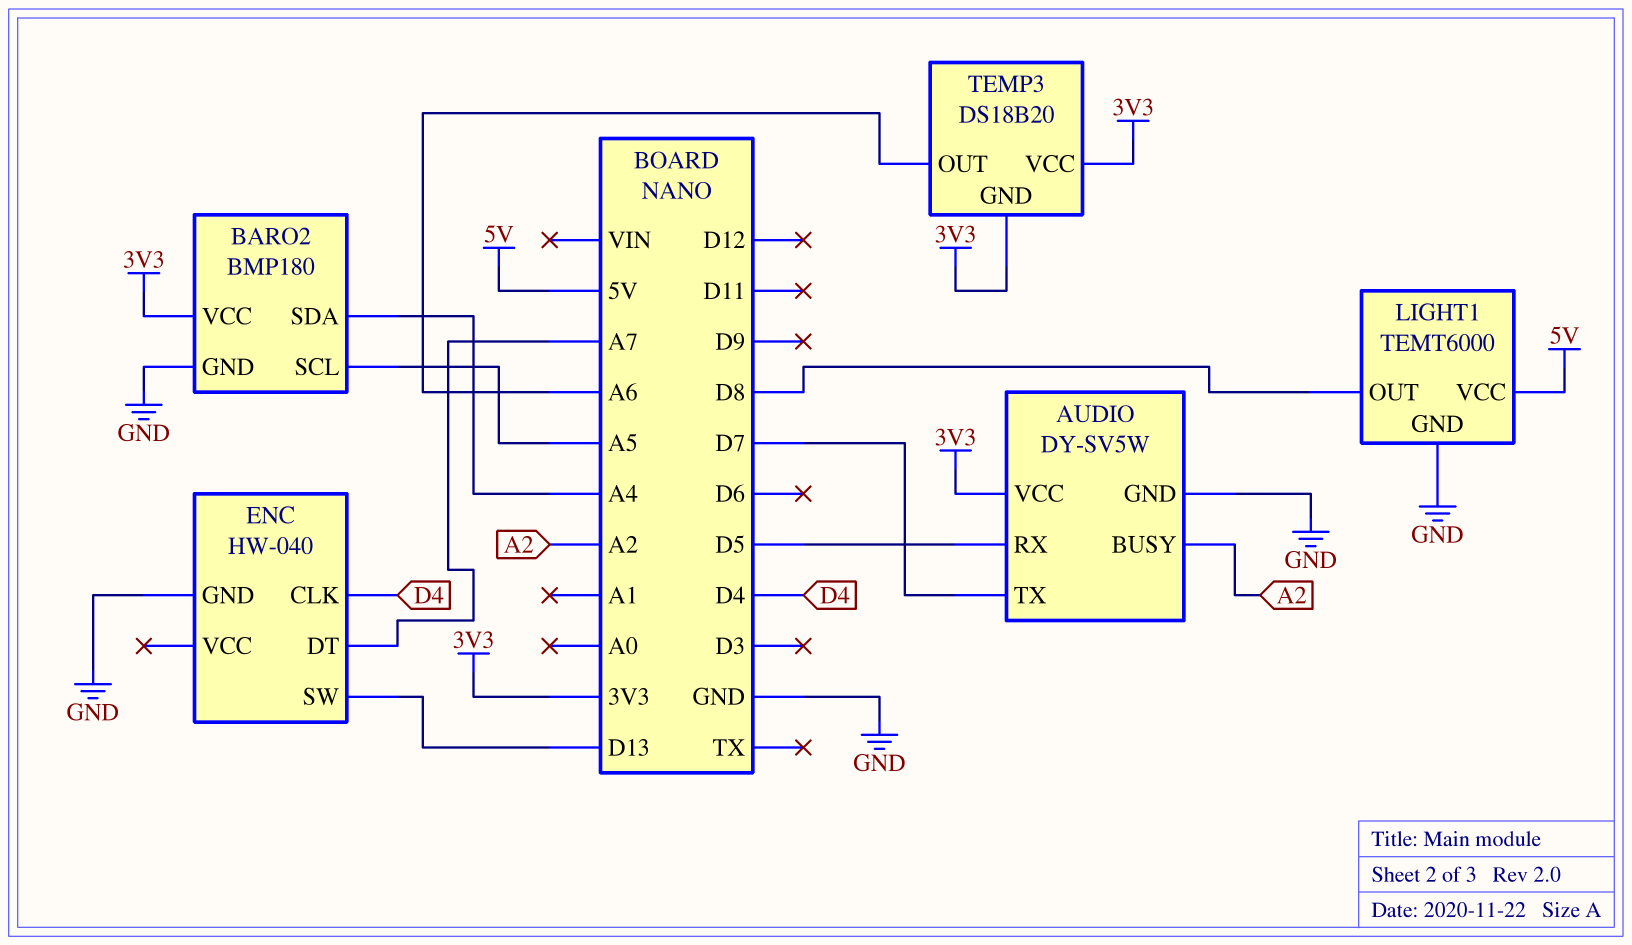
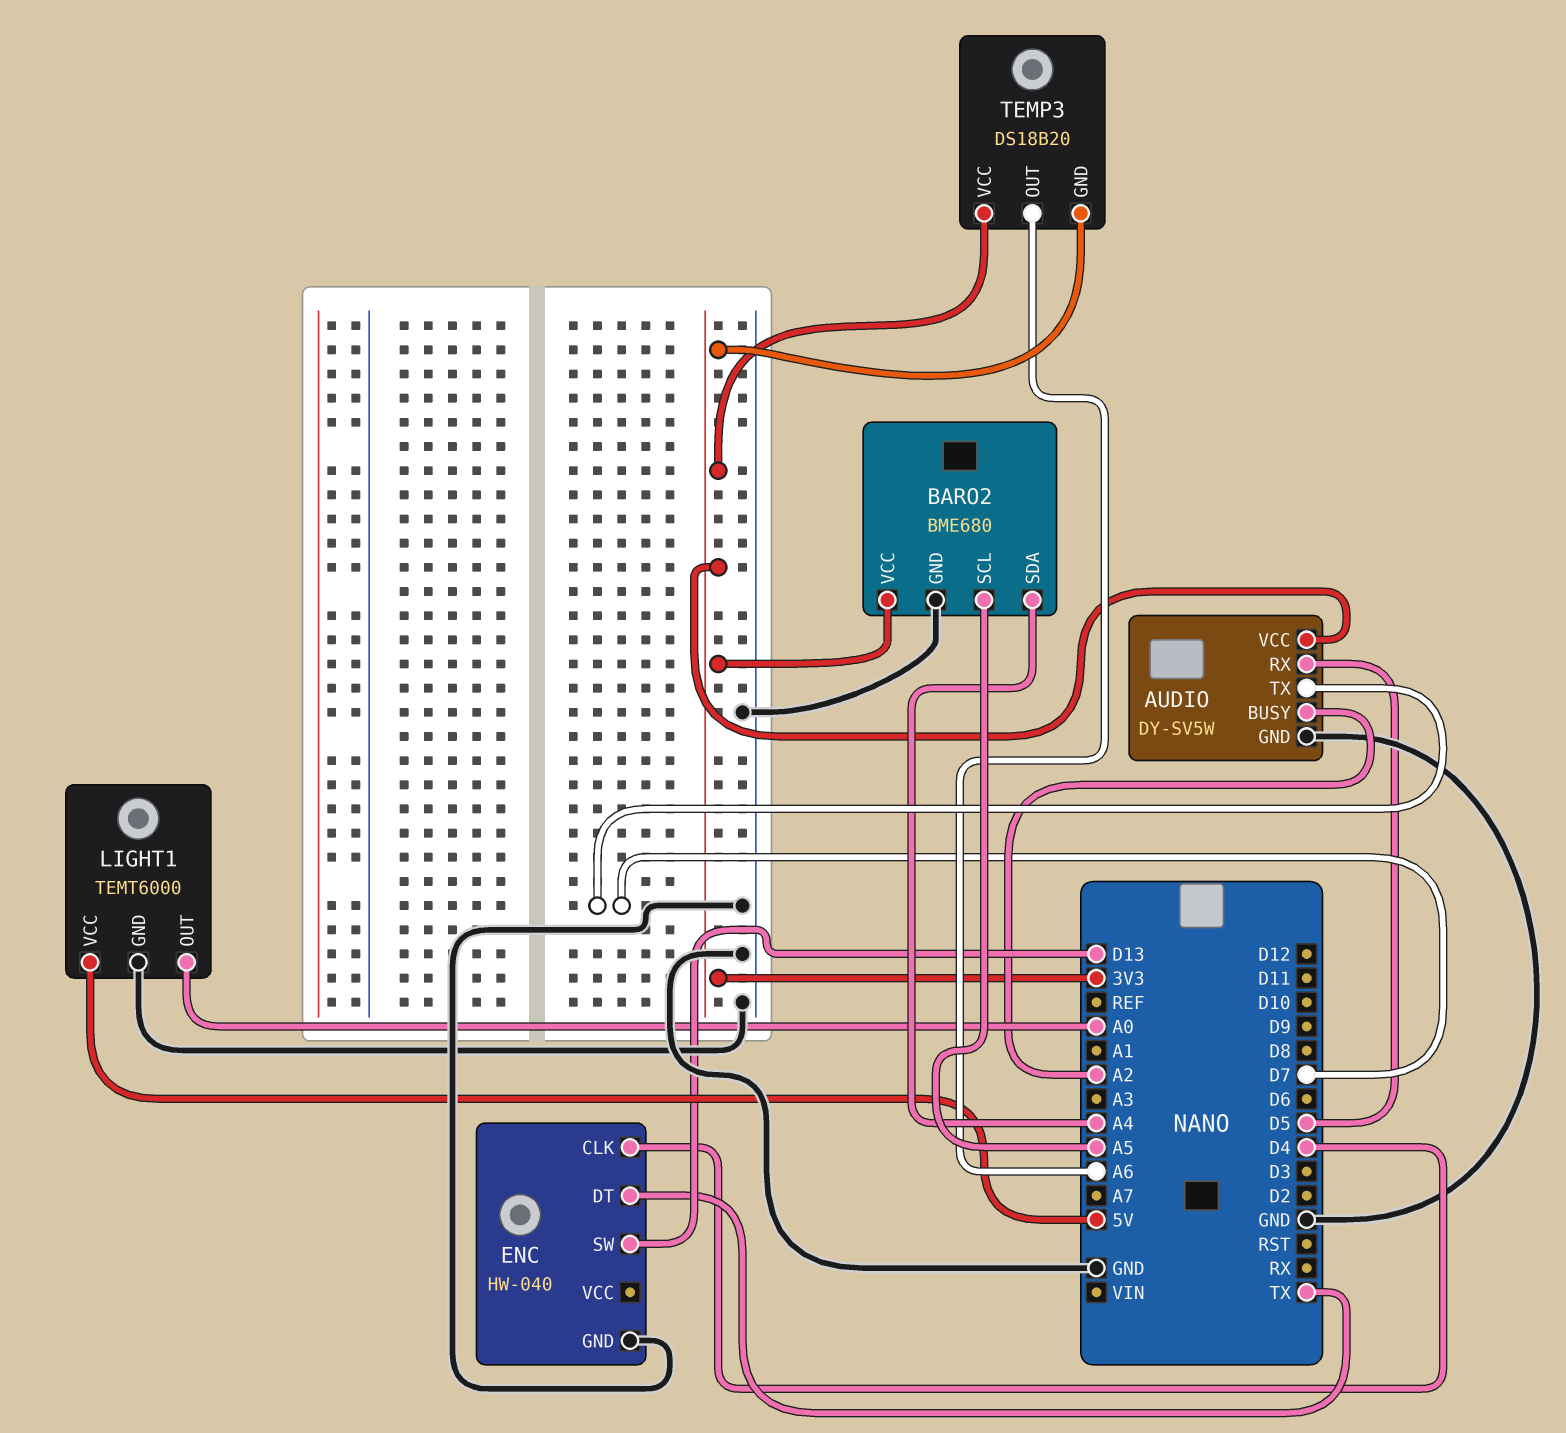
BARO2: BMP180 -> BME680
ENC pin DT: A7 -> TX
LIGHT1 pin OUT: D8 -> A0

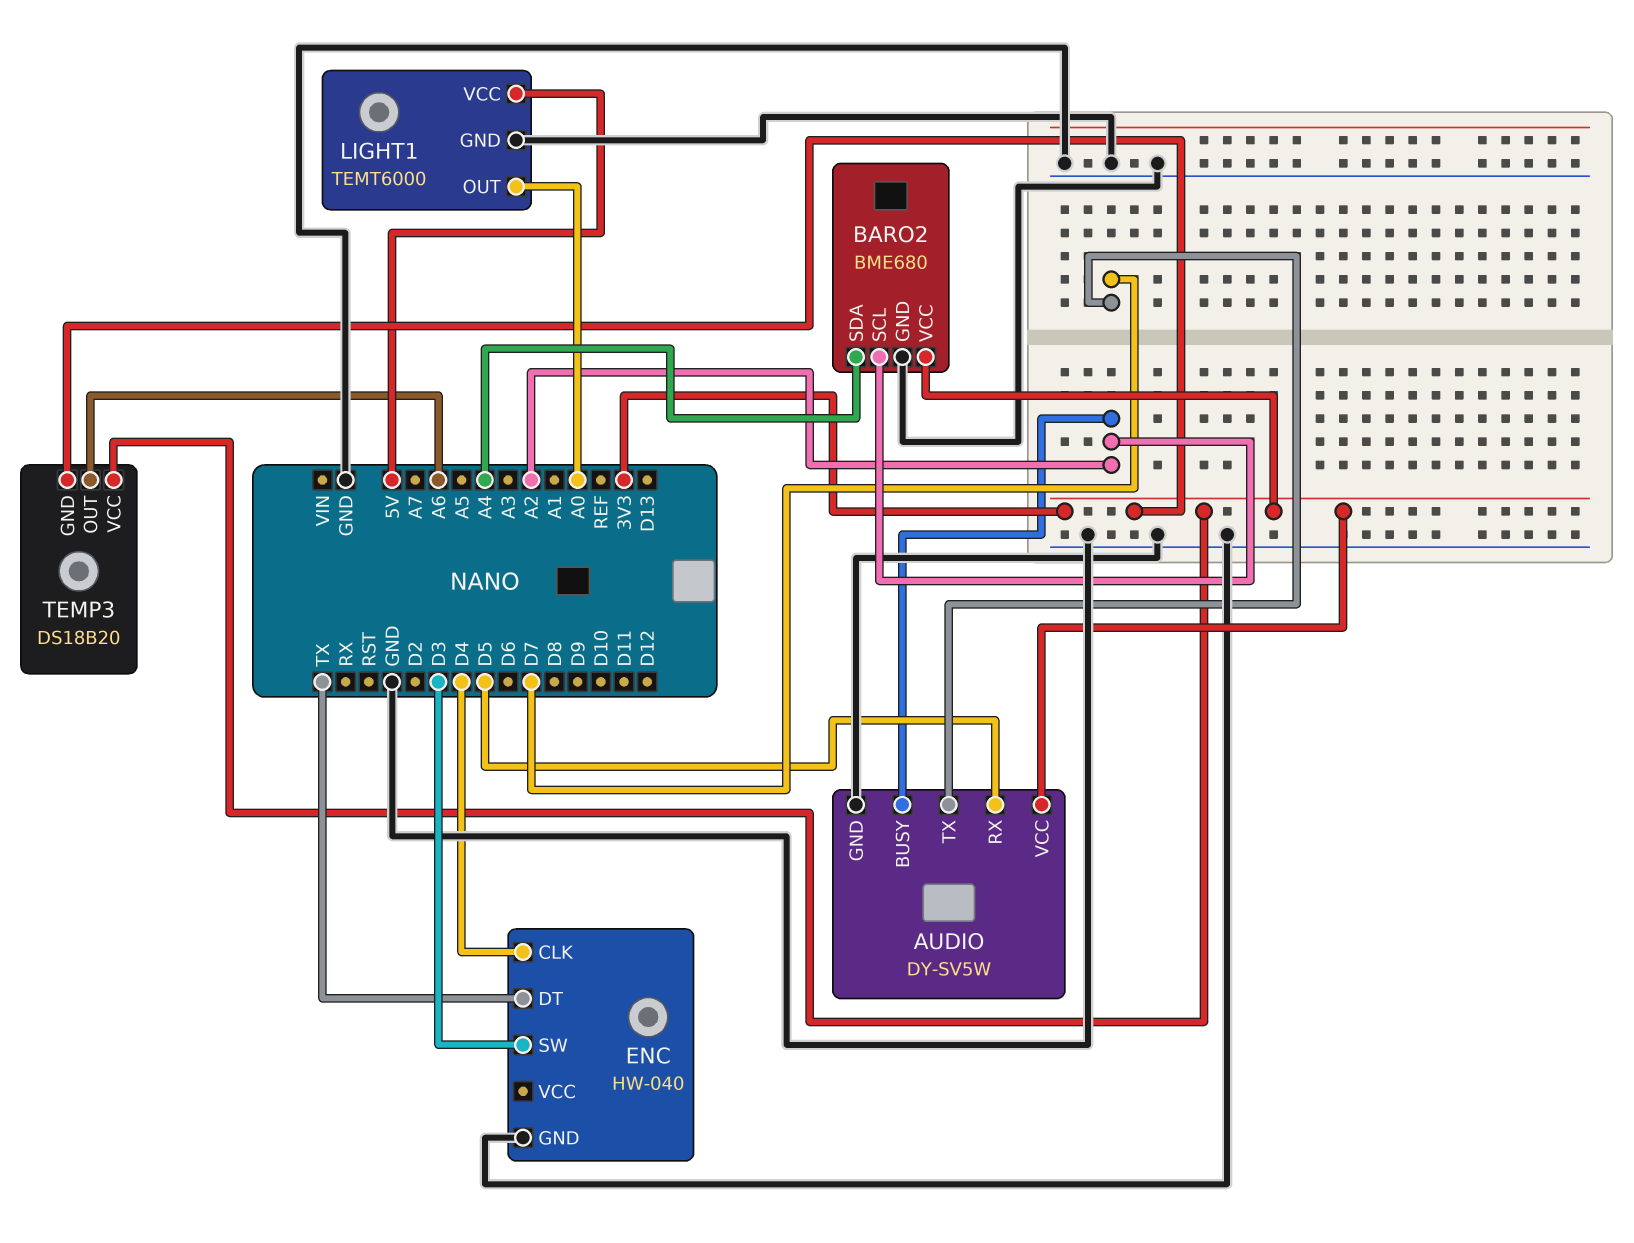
BARO2 pin SCL: A5 -> A2
ENC pin SW: D13 -> D3

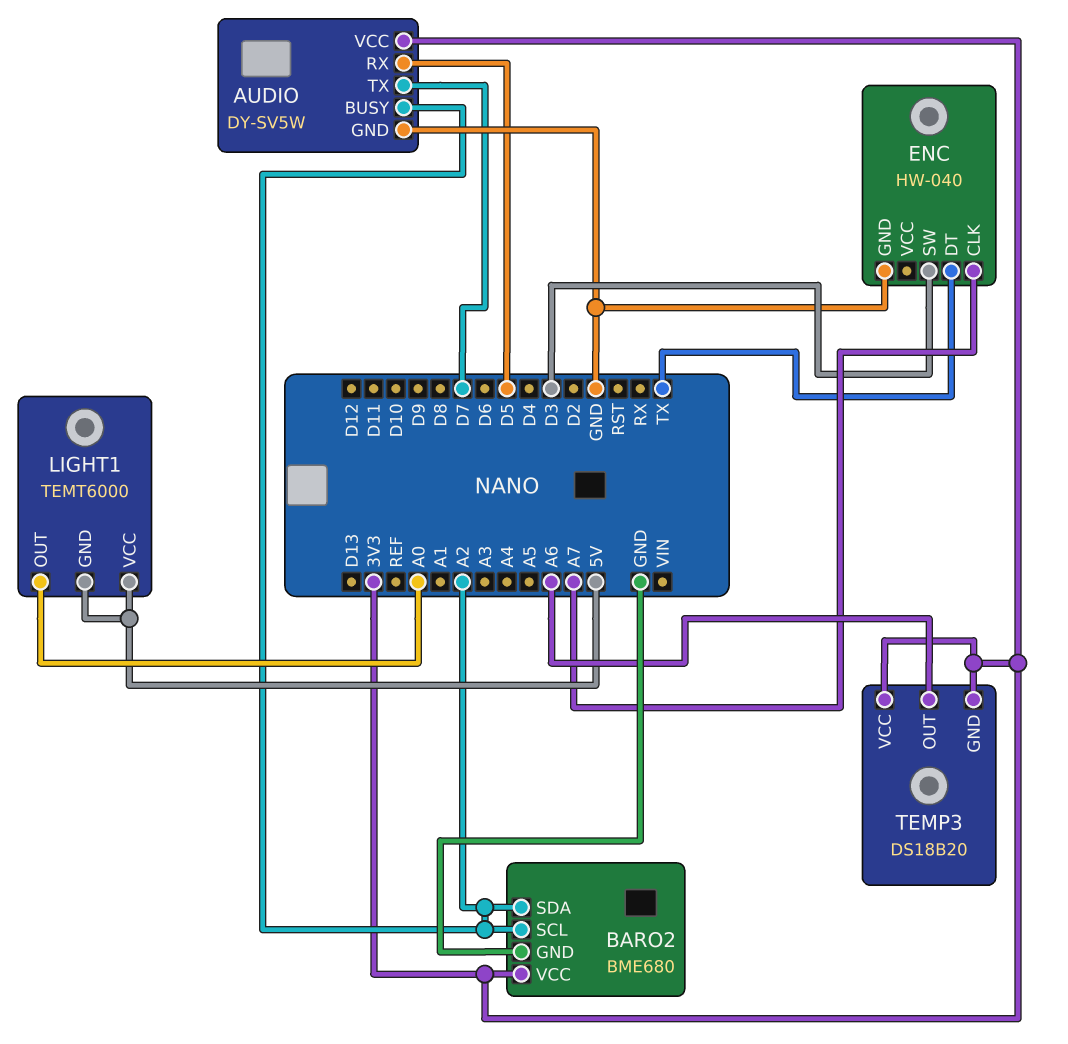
BARO2 pin SDA: A4 -> A2
ENC pin CLK: D4 -> A7
LIGHT1 pin GND: GND -> 5V

